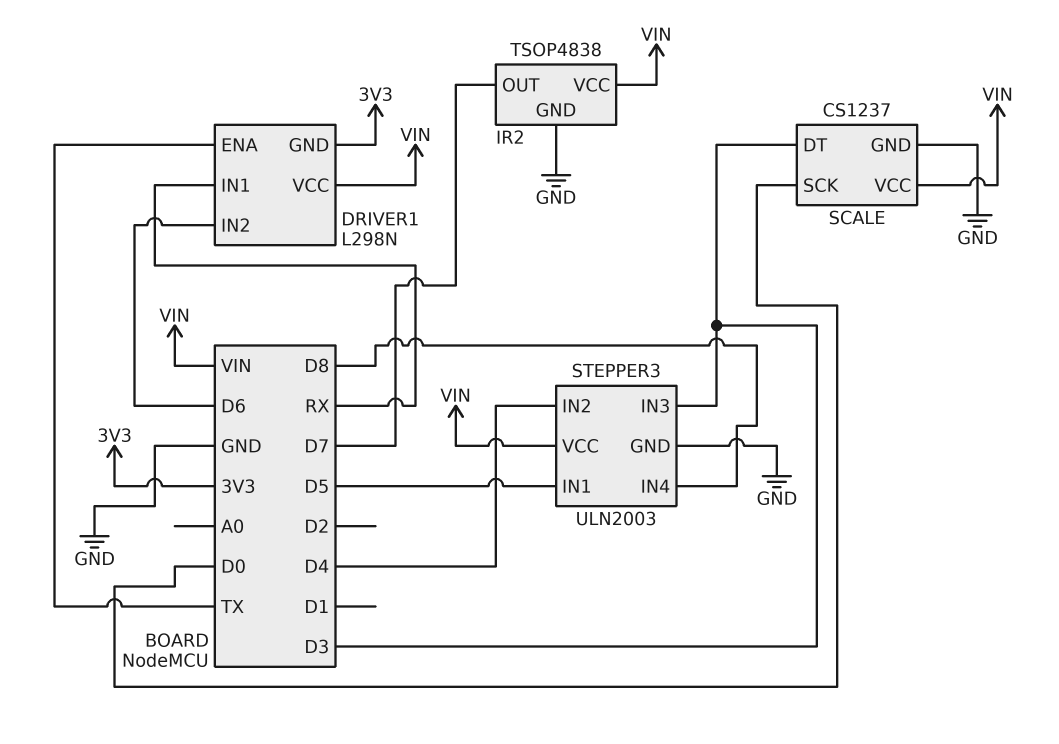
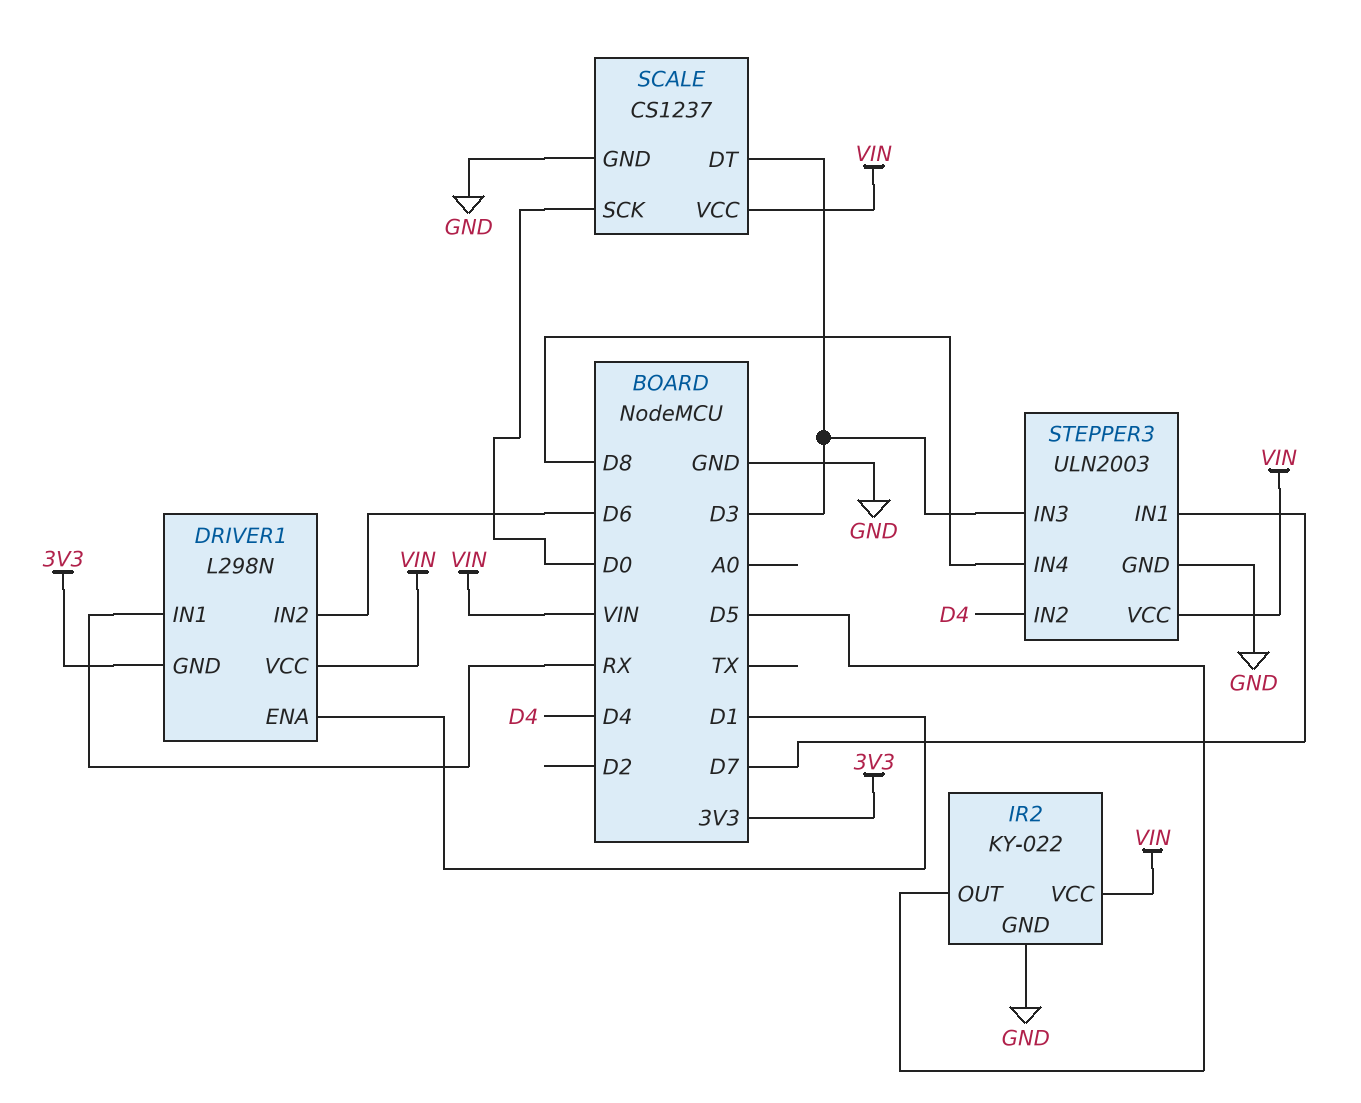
DRIVER1 pin ENA: TX -> D1
IR2: TSOP4838 -> KY-022
IR2 pin OUT: D7 -> D5
STEPPER3 pin IN1: D5 -> D7

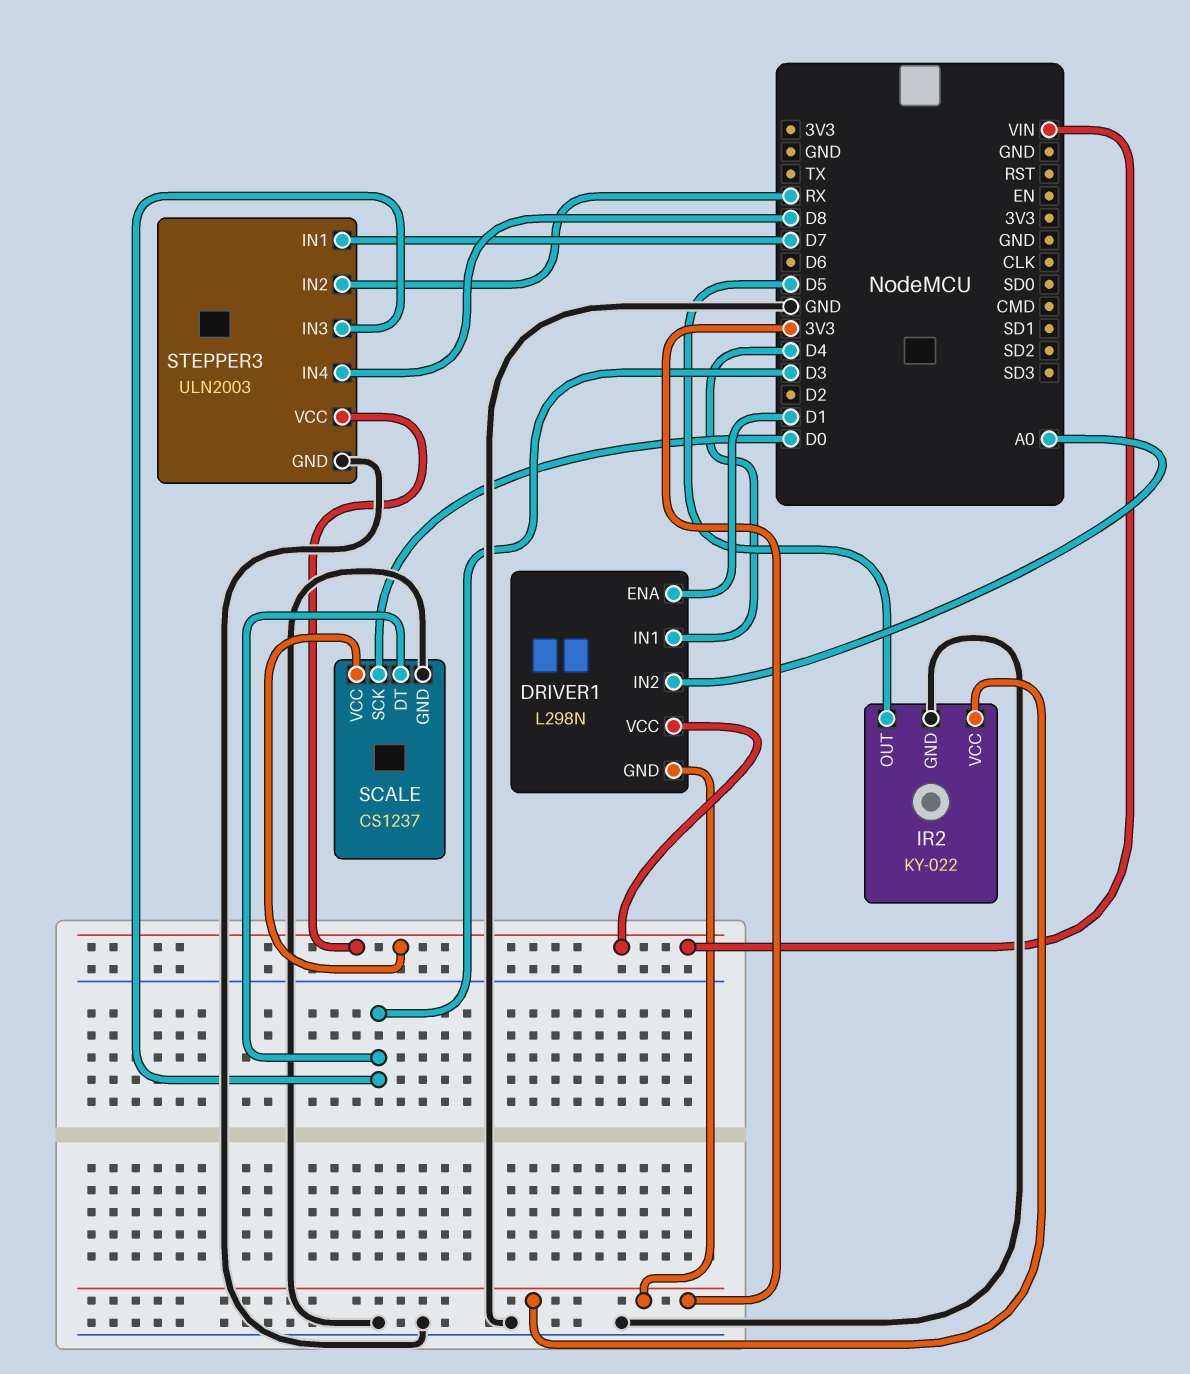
DRIVER1 pin IN1: RX -> D4
DRIVER1 pin IN2: D6 -> A0
IR2 pin VCC: VIN -> 3V3
STEPPER3 pin IN2: D4 -> RX

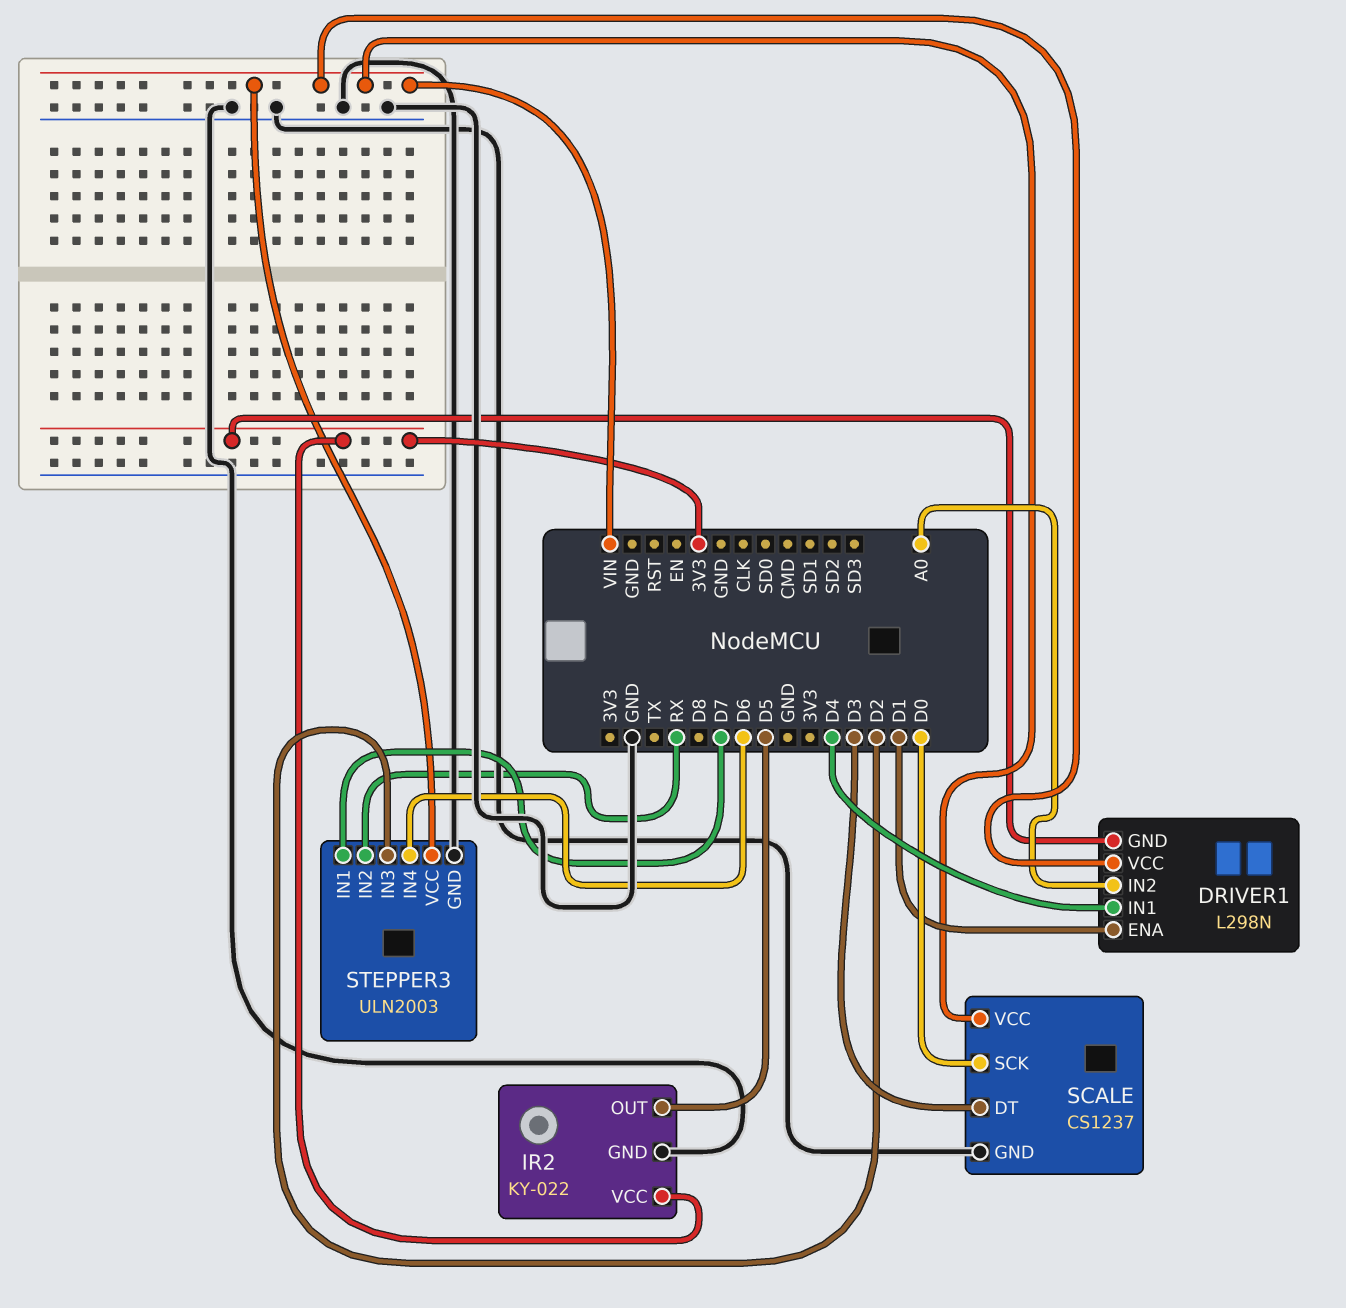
STEPPER3 pin IN3: D3 -> D2
STEPPER3 pin IN4: D8 -> D6

